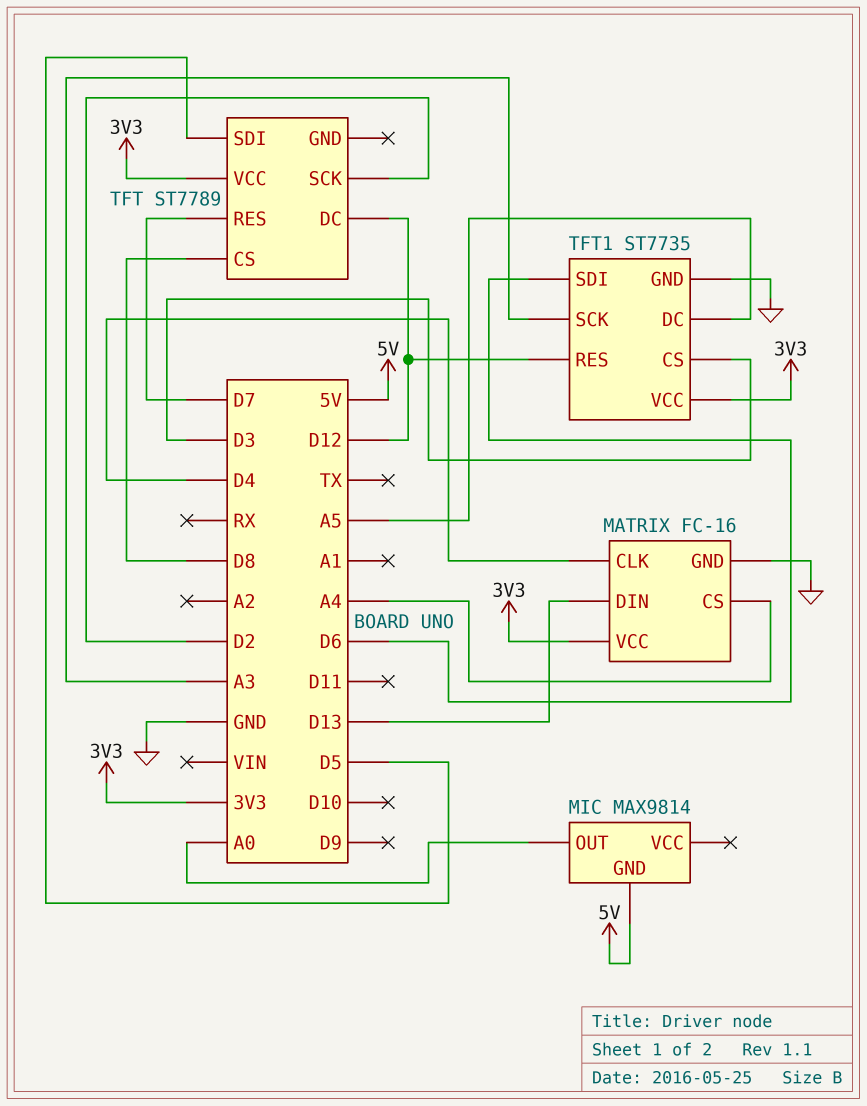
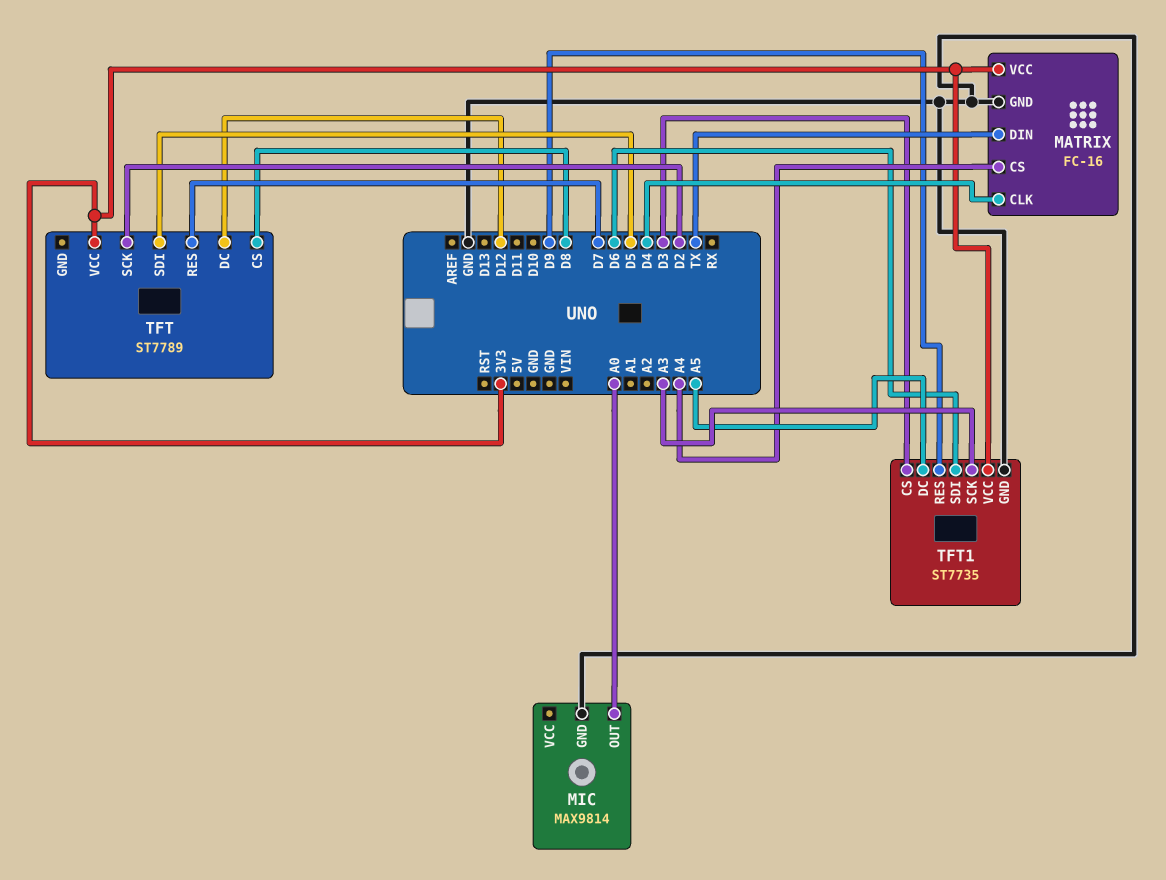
MATRIX pin DIN: D13 -> TX
MIC pin GND: 5V -> GND
TFT1 pin RES: D12 -> D9

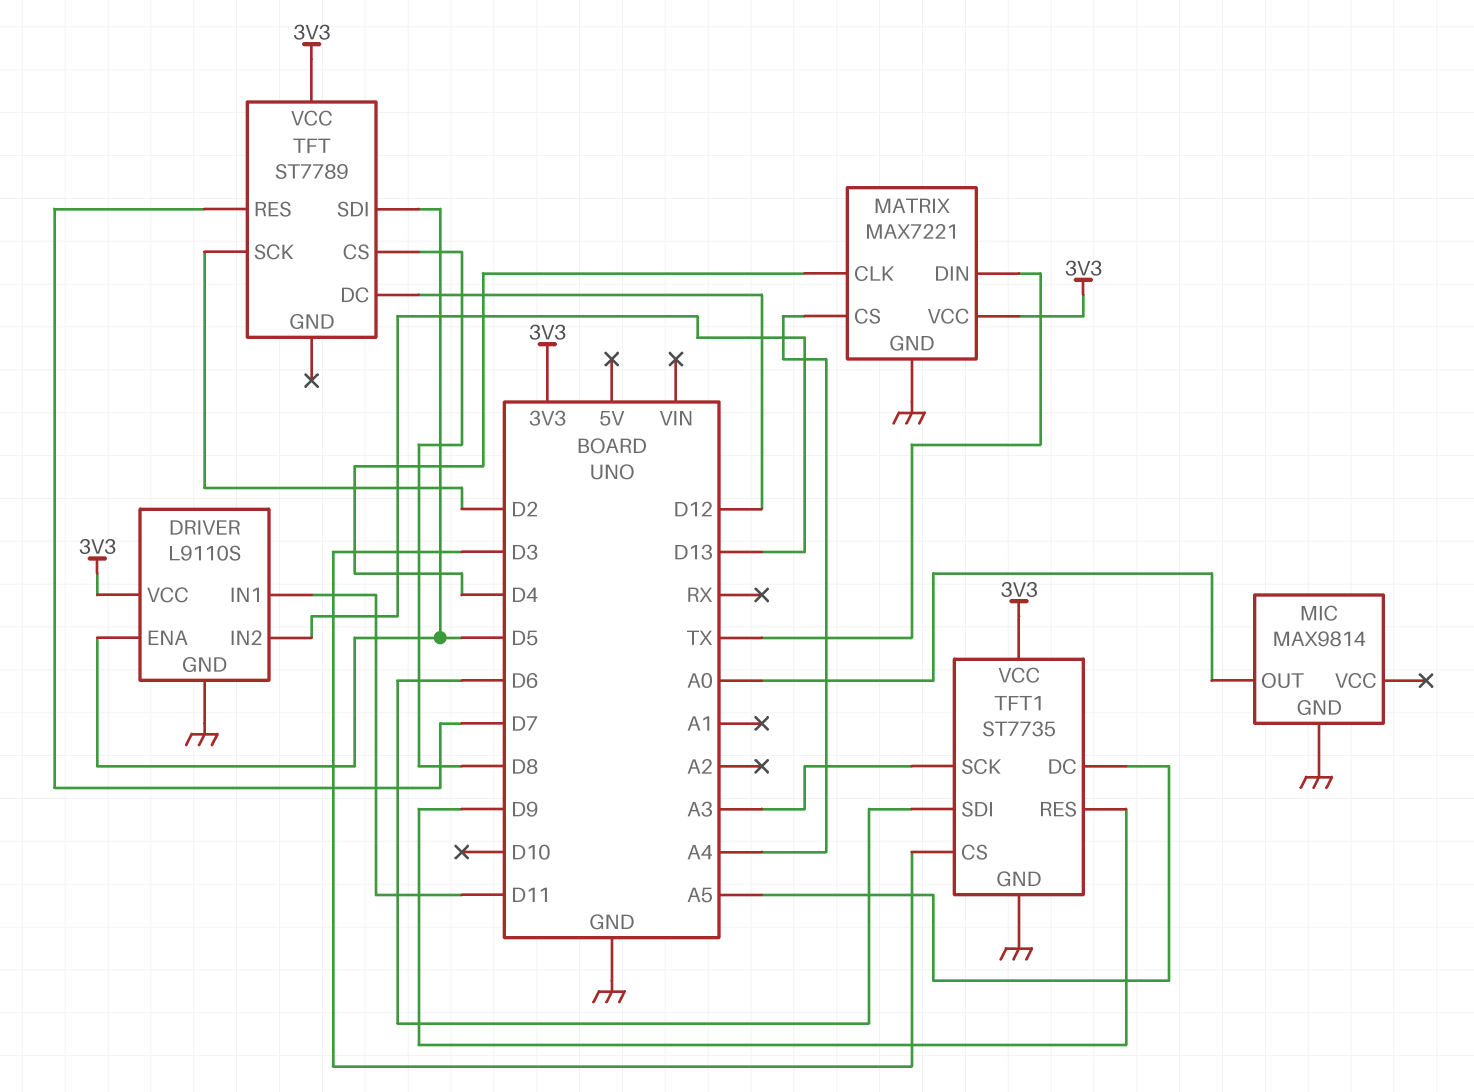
DRIVER: none -> L9110S
DRIVER pin ENA: none -> D5
DRIVER pin GND: none -> GND
DRIVER pin IN1: none -> D11
DRIVER pin IN2: none -> D13
DRIVER pin VCC: none -> 3V3
MATRIX: FC-16 -> MAX7221

